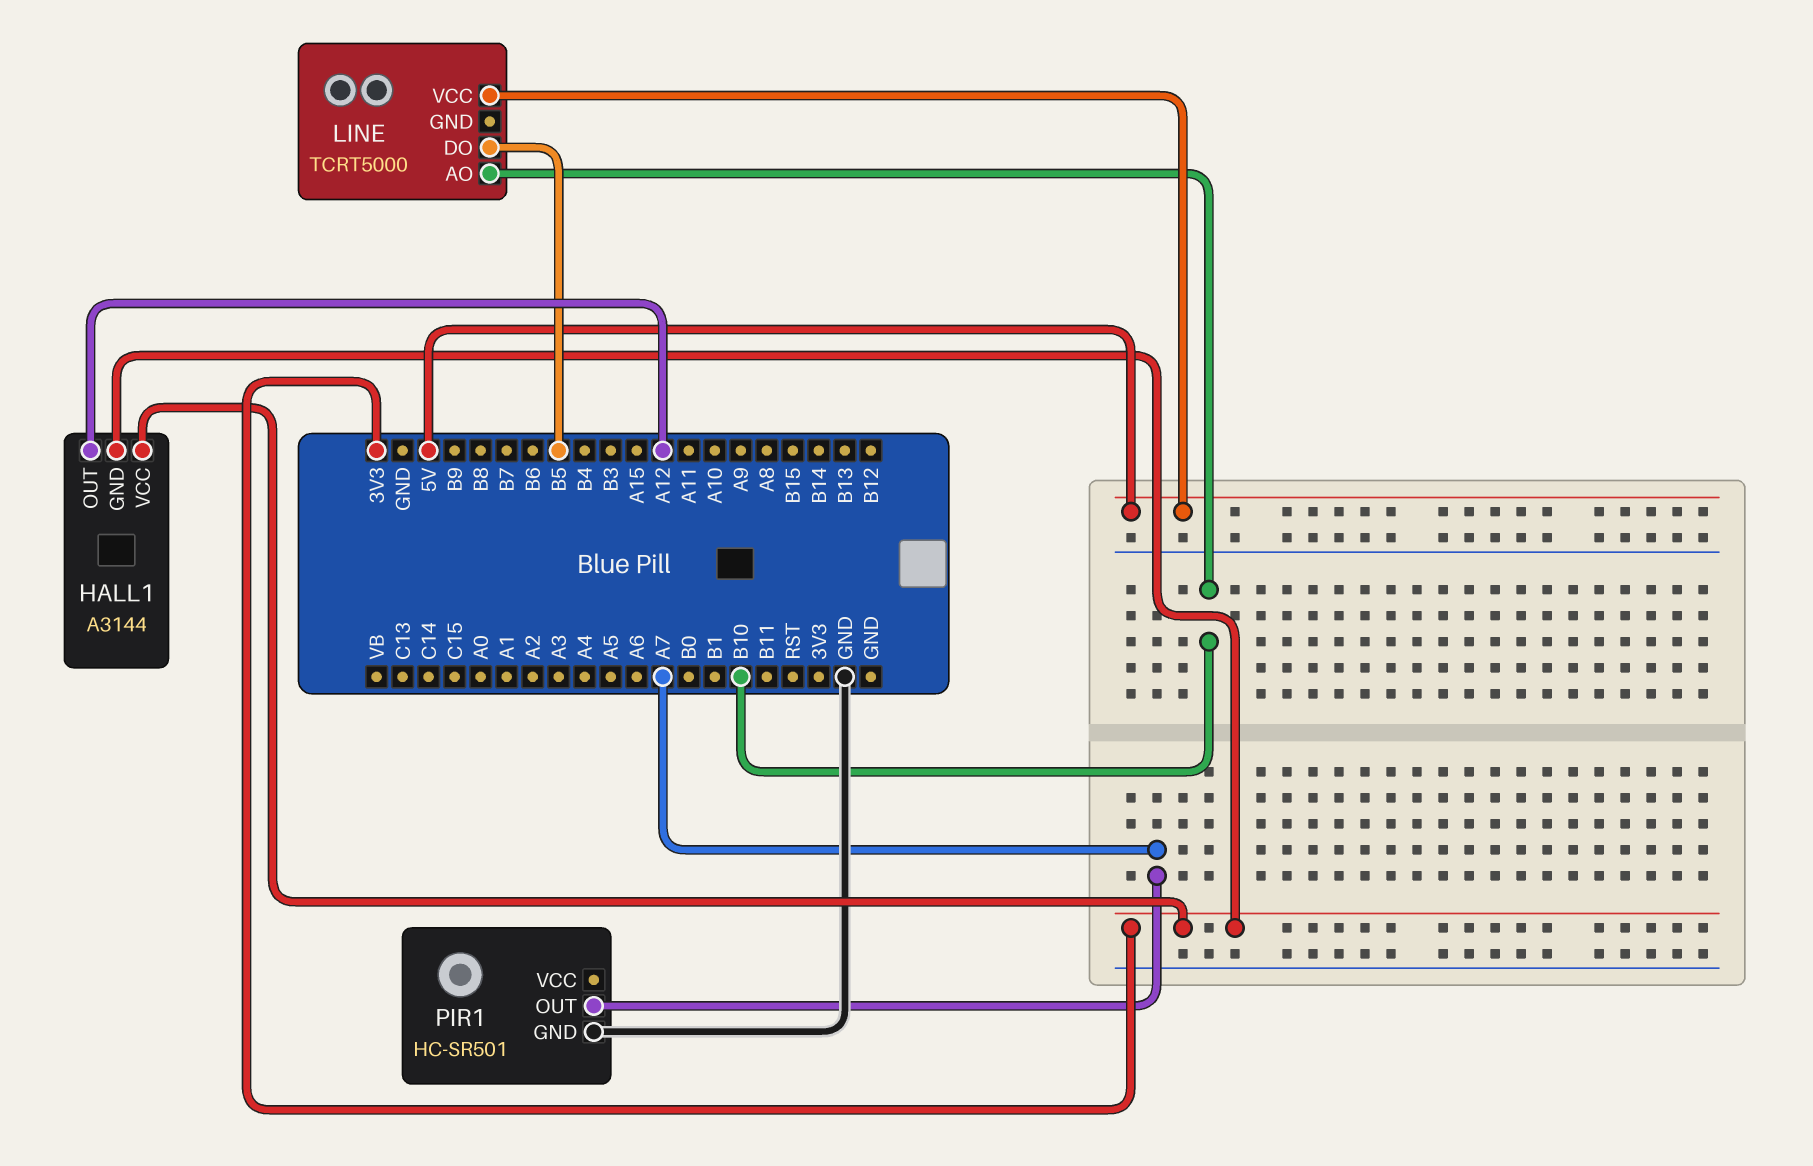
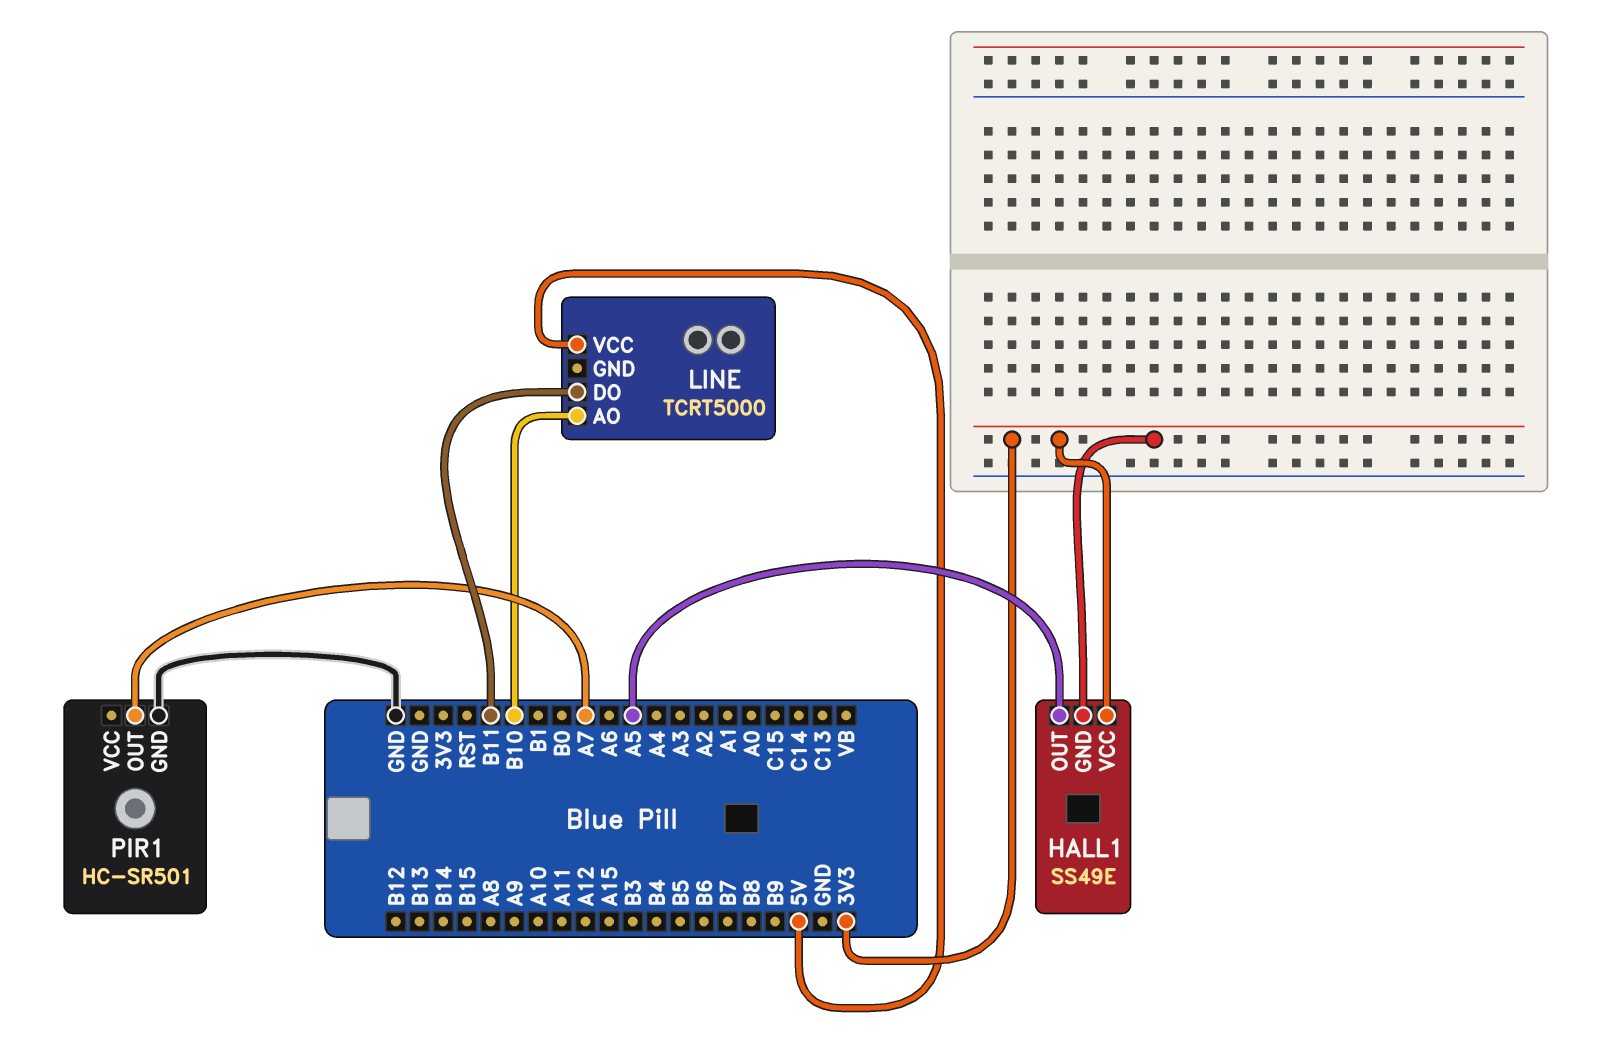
HALL1: A3144 -> SS49E
HALL1 pin OUT: A12 -> A5
LINE pin DO: B5 -> B11

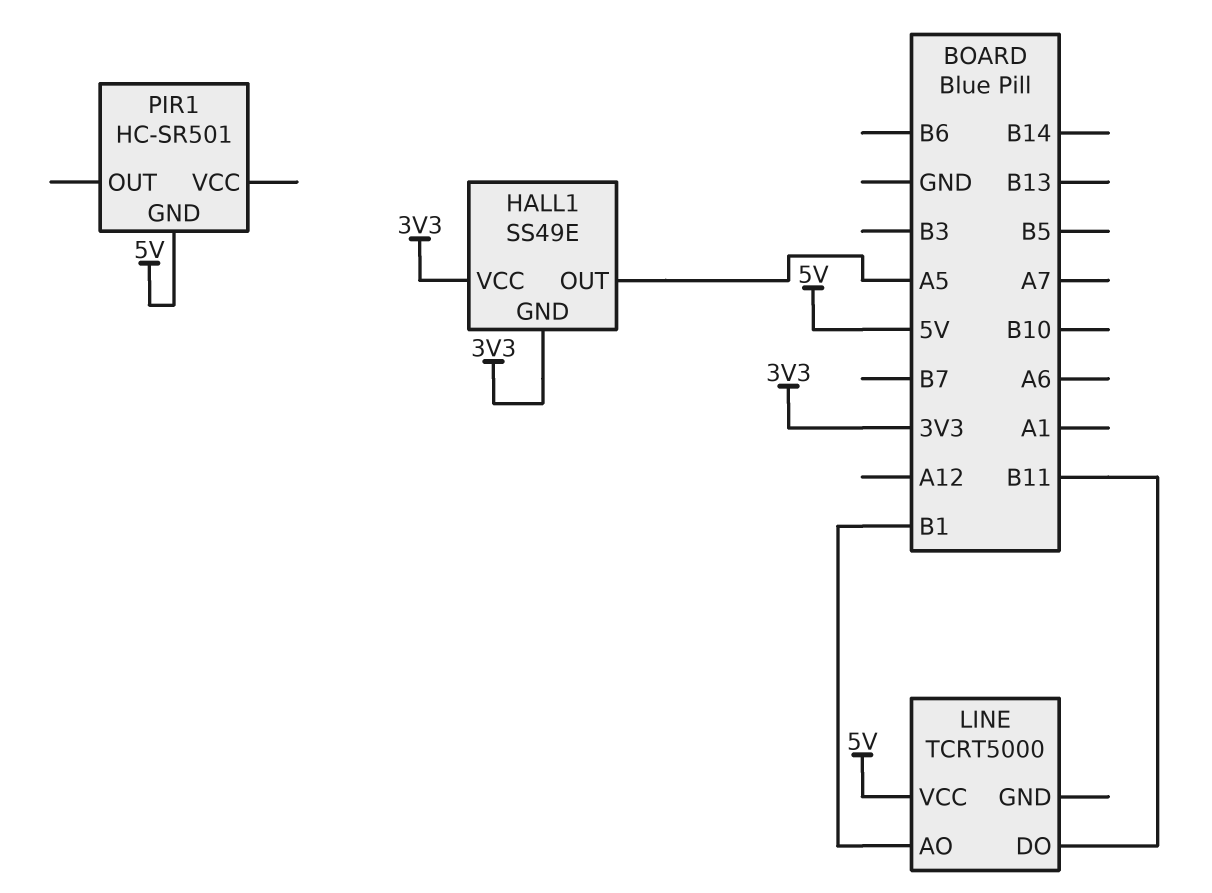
LINE pin AO: B10 -> B1
PIR1 pin GND: GND -> 5V
PIR1 pin OUT: A7 -> none

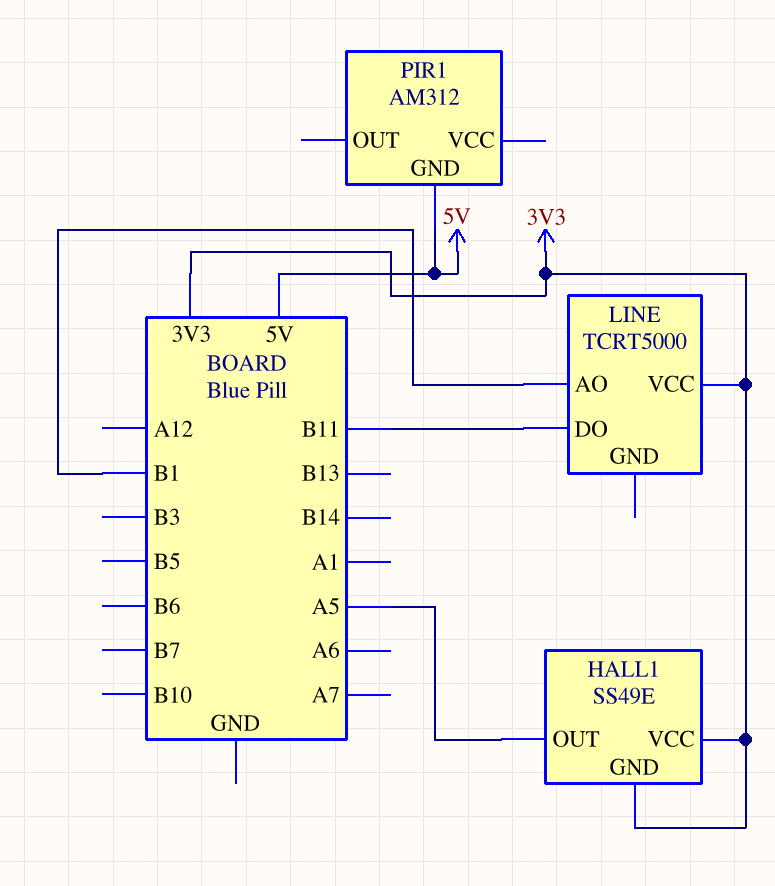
LINE pin VCC: 5V -> 3V3
PIR1: HC-SR501 -> AM312

